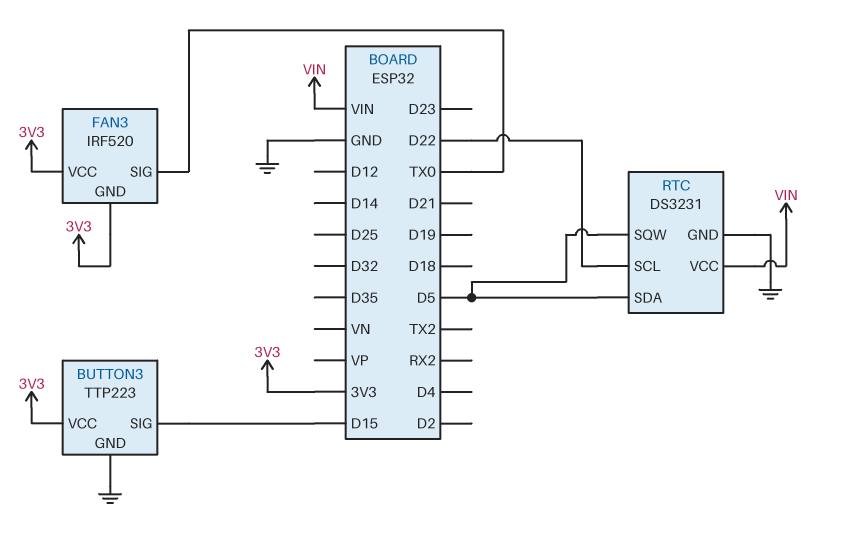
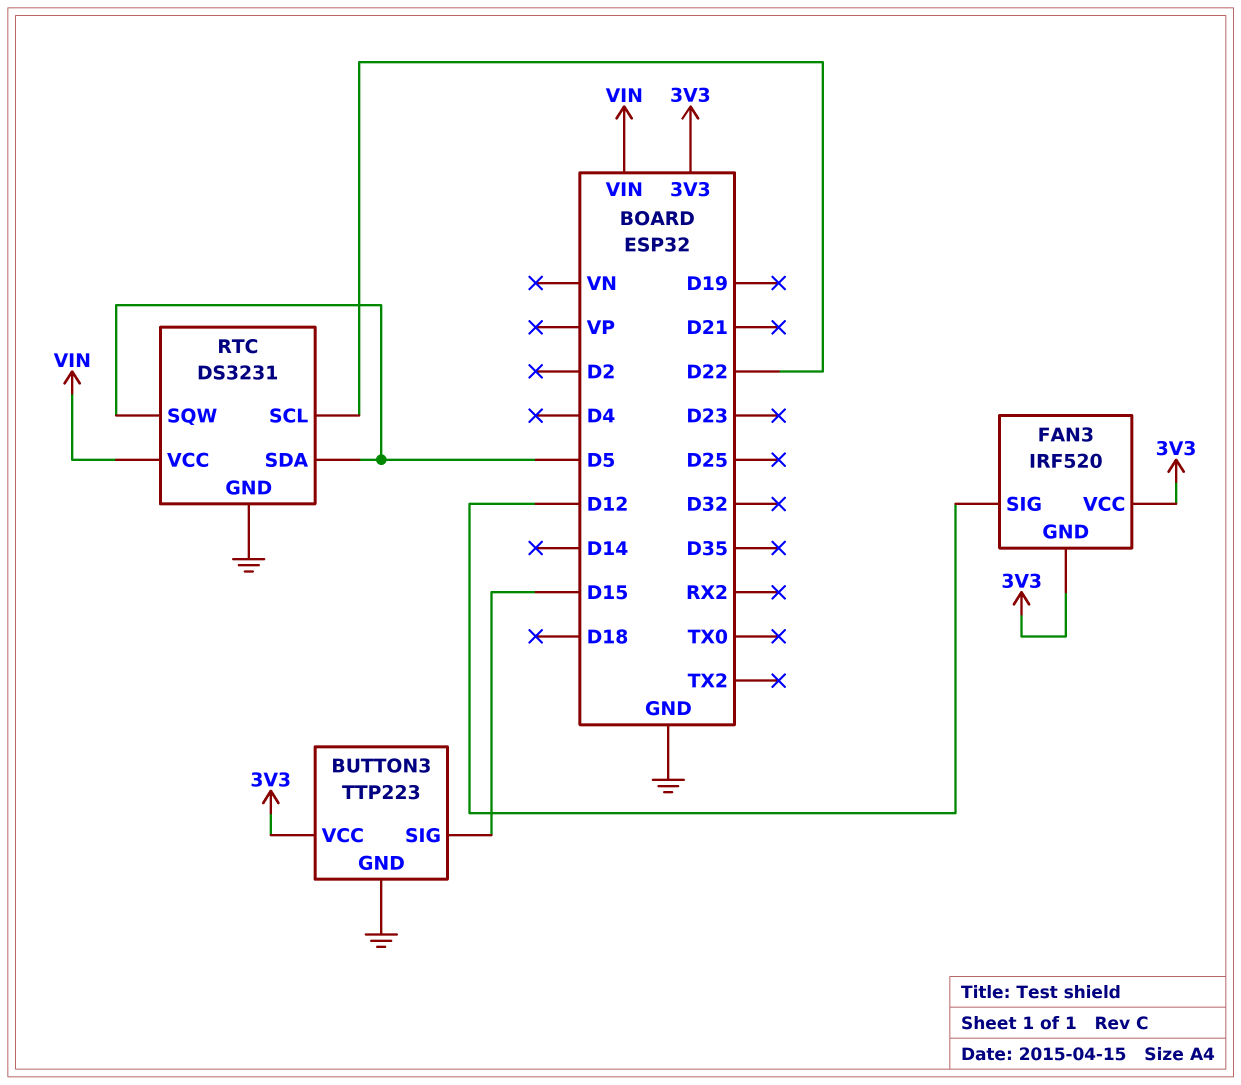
FAN3 pin SIG: TX0 -> D12

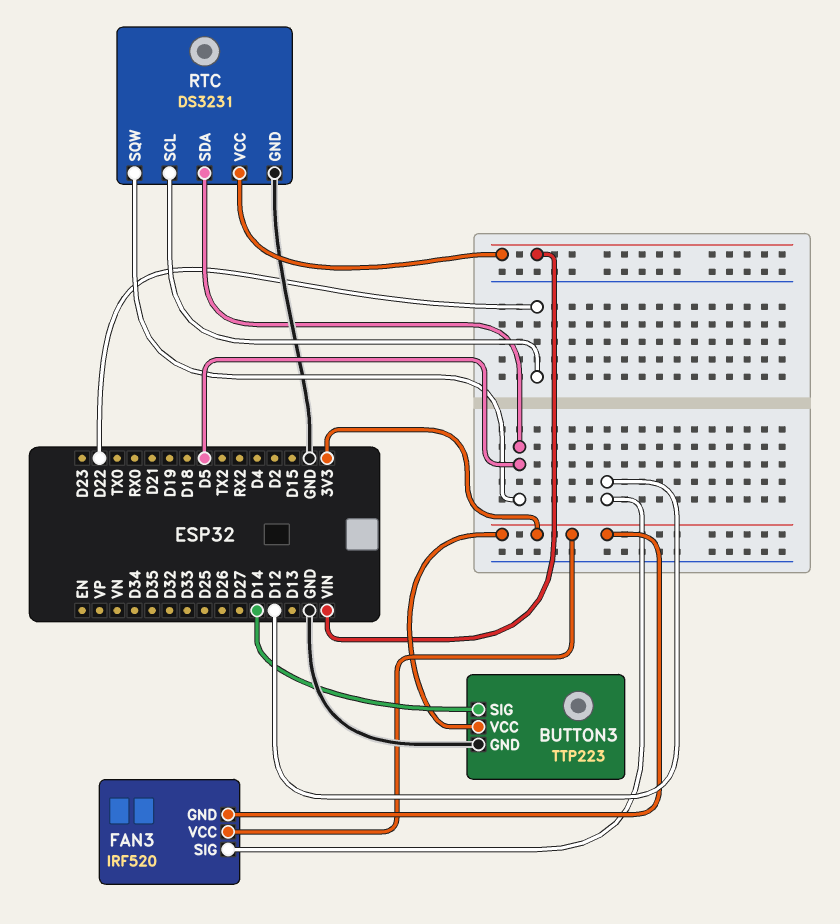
BUTTON3 pin SIG: D15 -> D14

